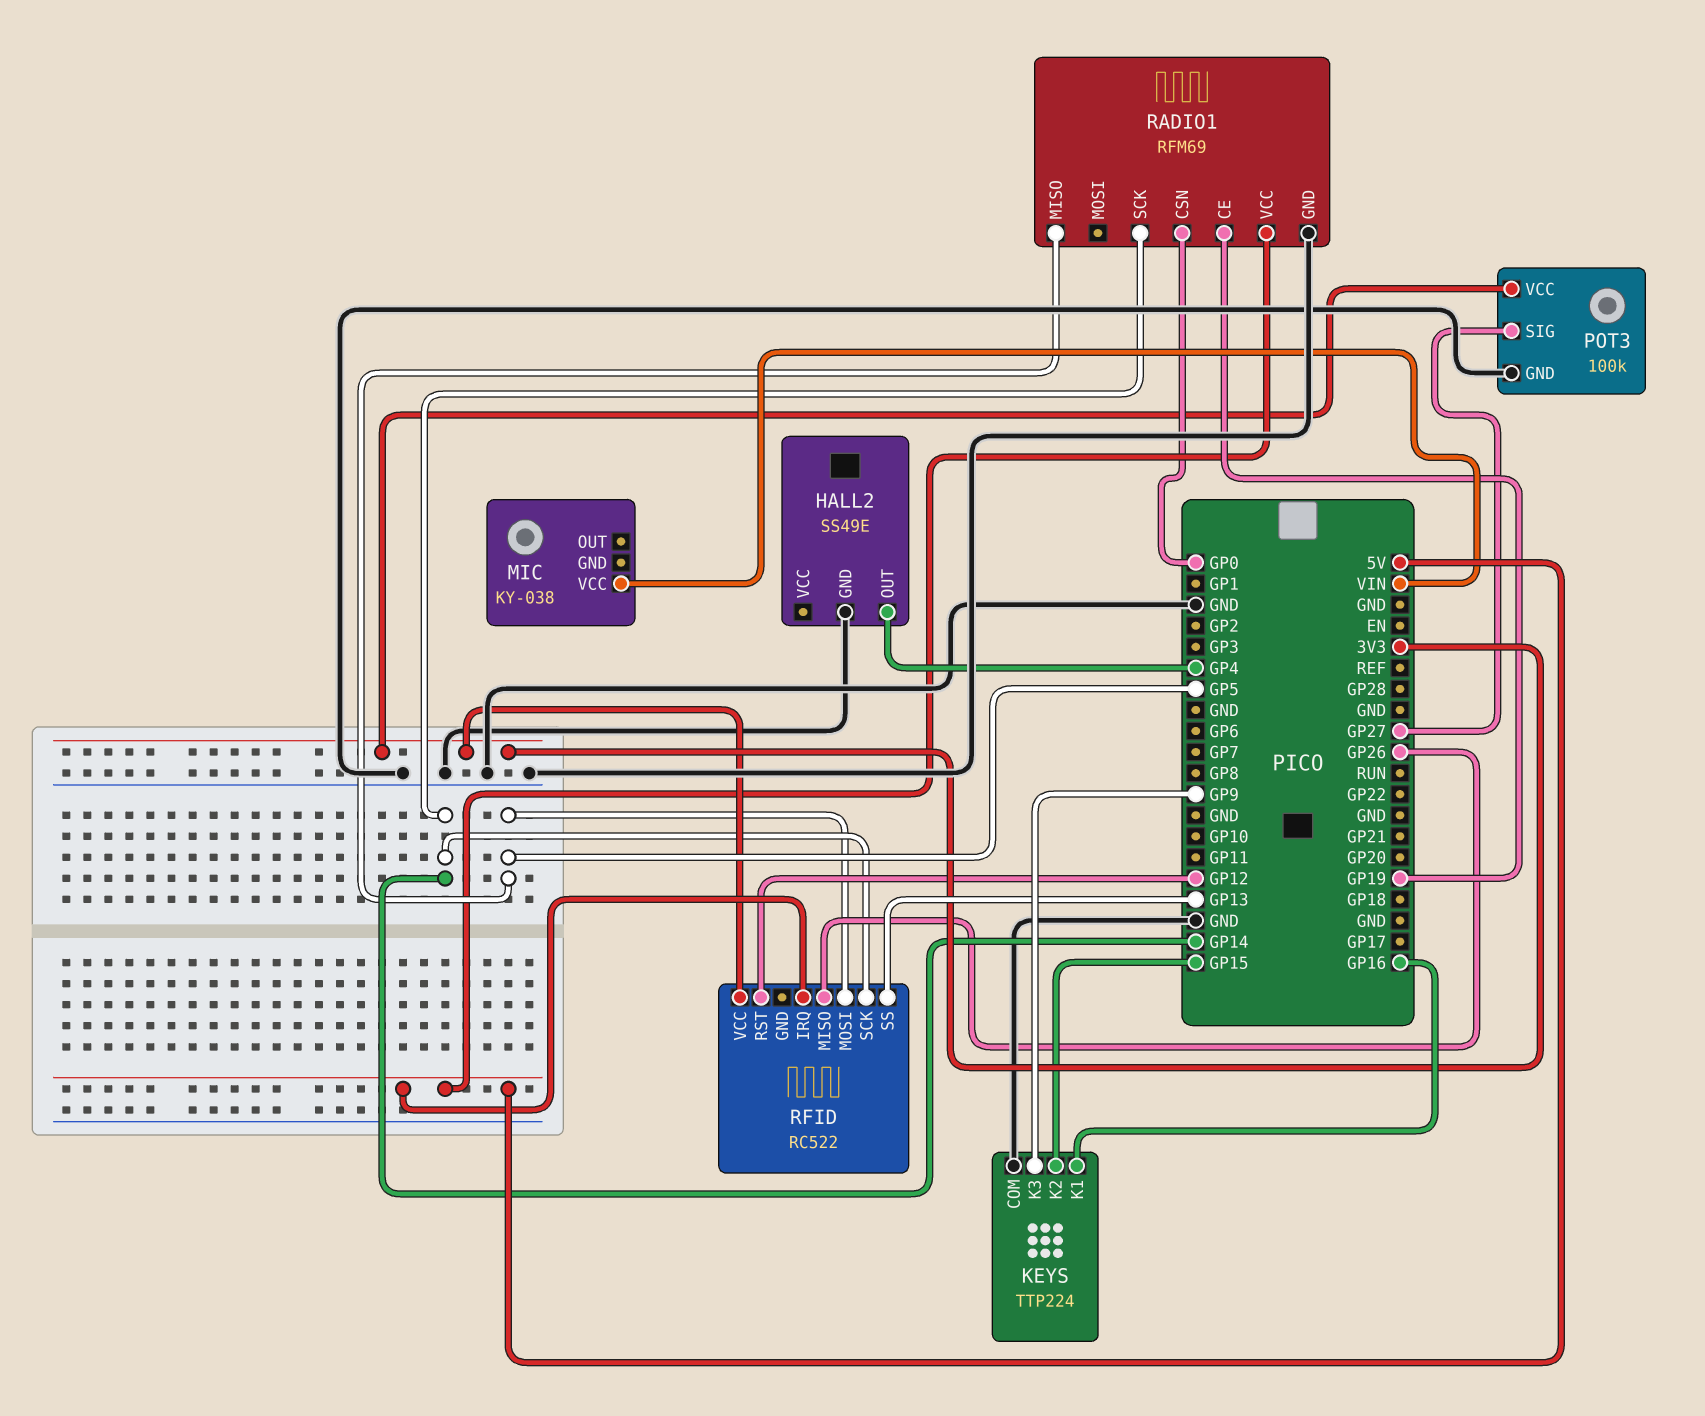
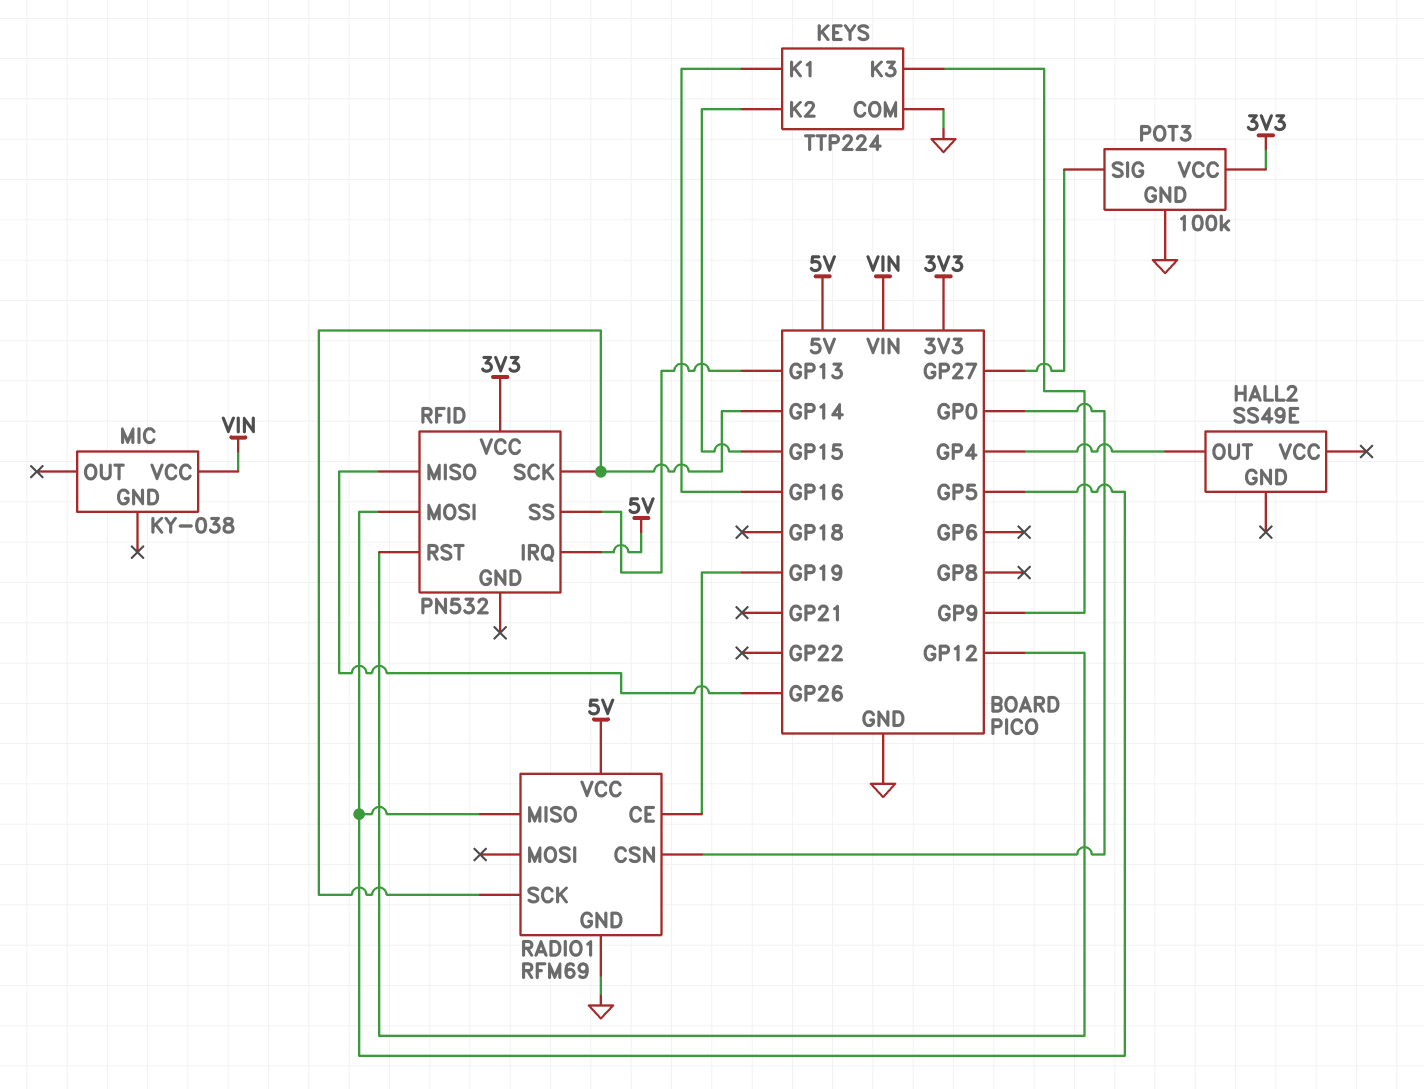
HALL2 pin GND: GND -> none
RFID: RC522 -> PN532

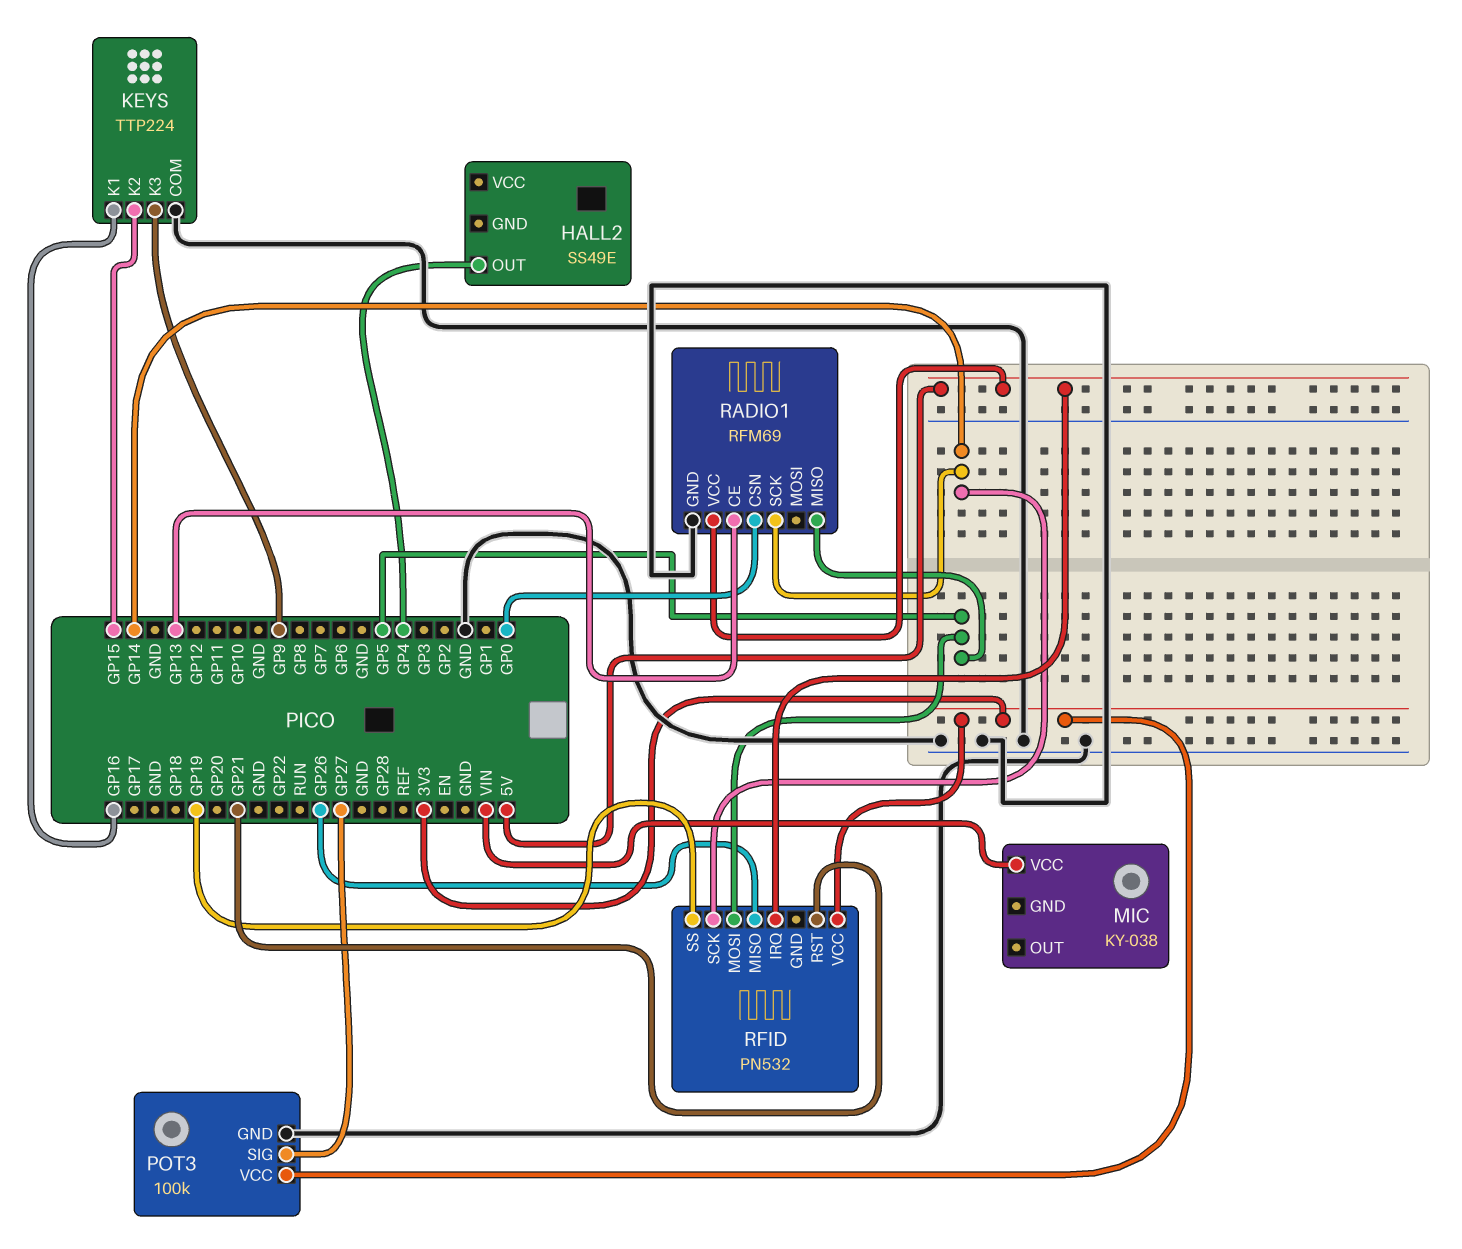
RADIO1 pin CE: GP19 -> GP13
RFID pin RST: GP12 -> GP21
RFID pin SS: GP13 -> GP19

